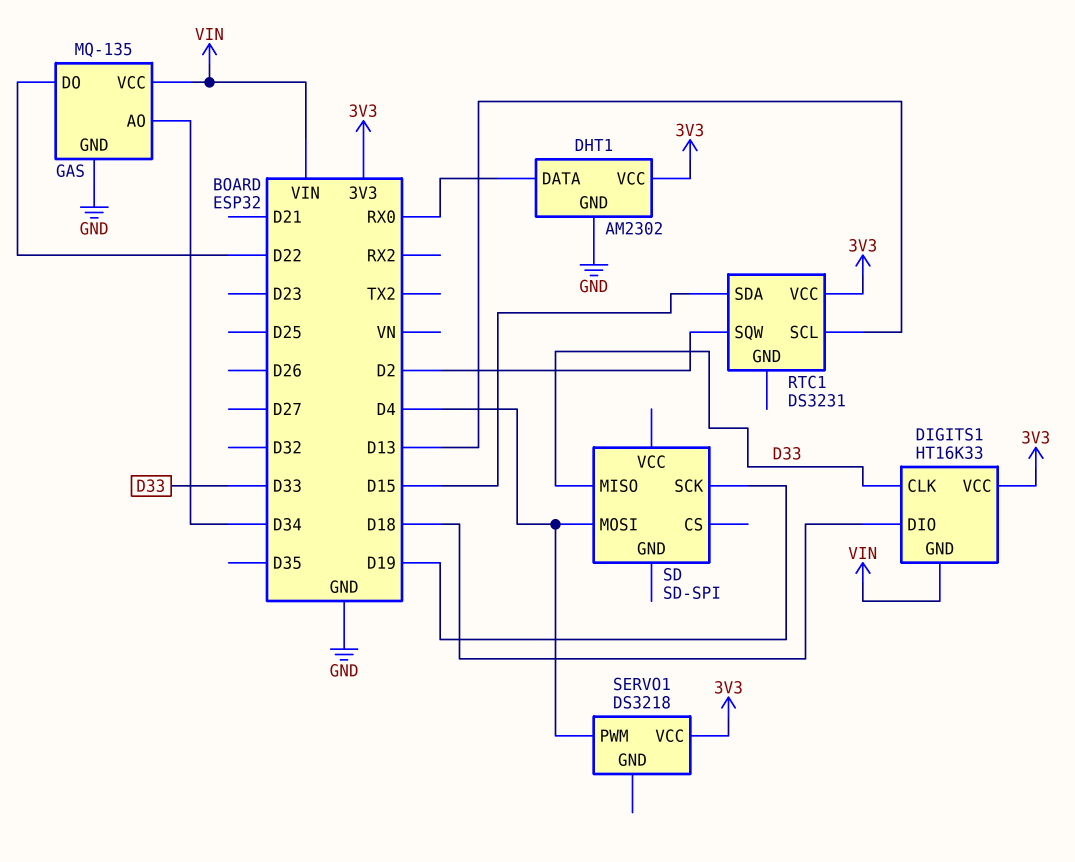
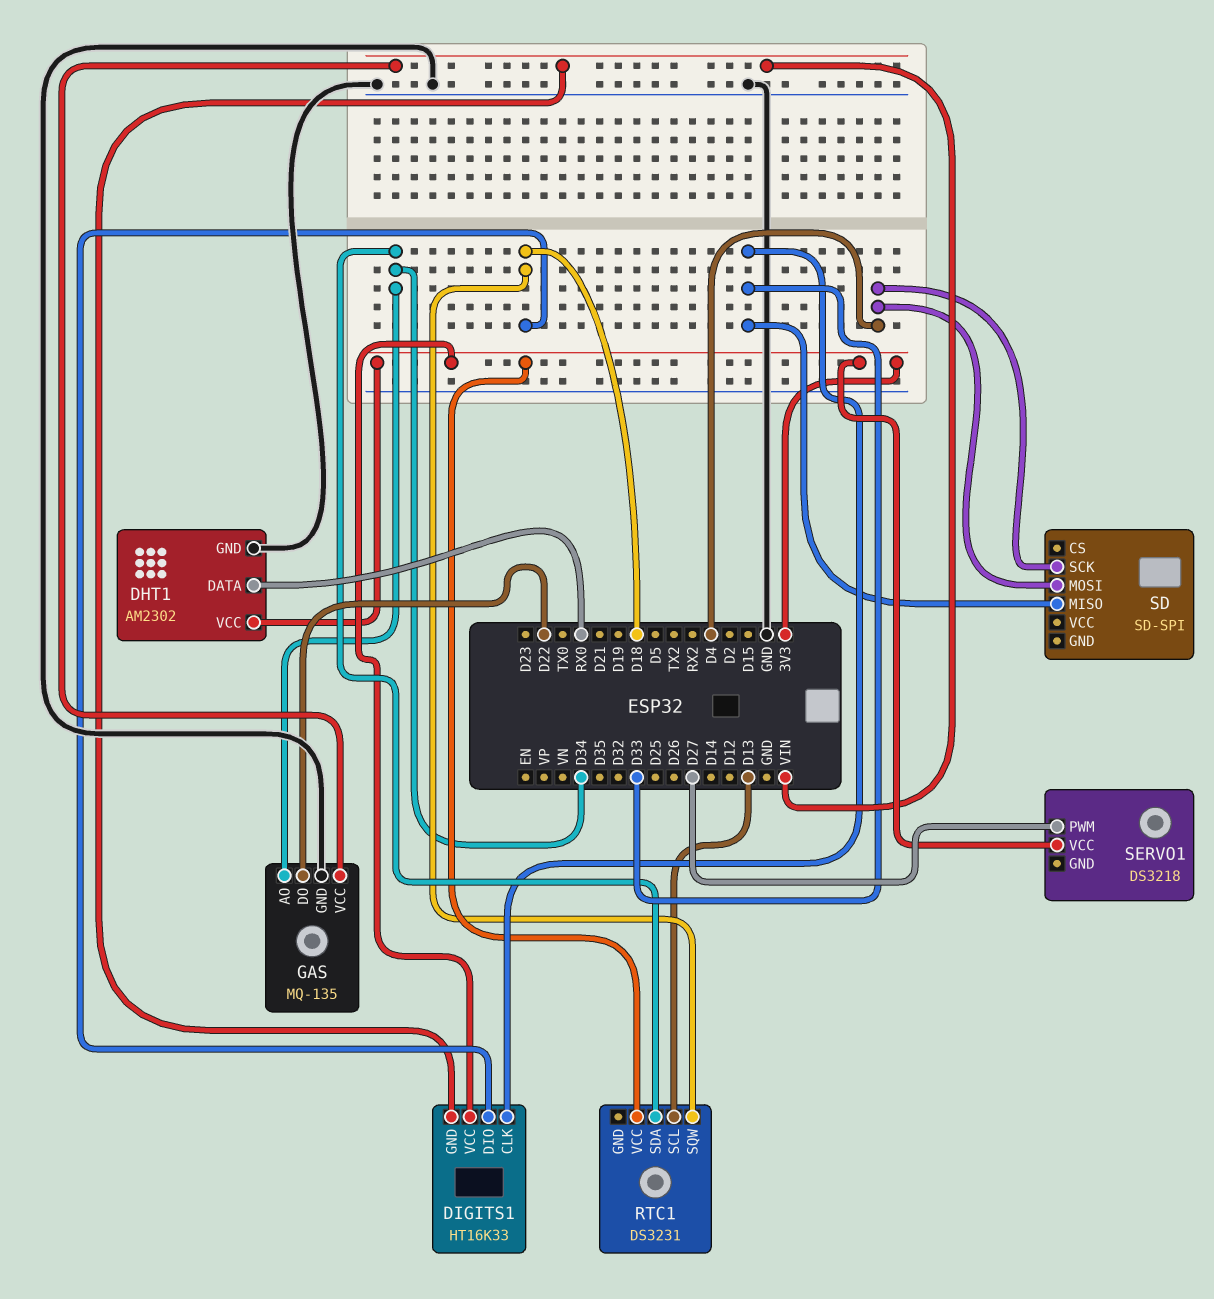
RTC1 pin SDA: D15 -> D34
RTC1 pin SQW: D2 -> D18
SD pin SCK: D19 -> D4
SERVO1 pin PWM: D4 -> D27

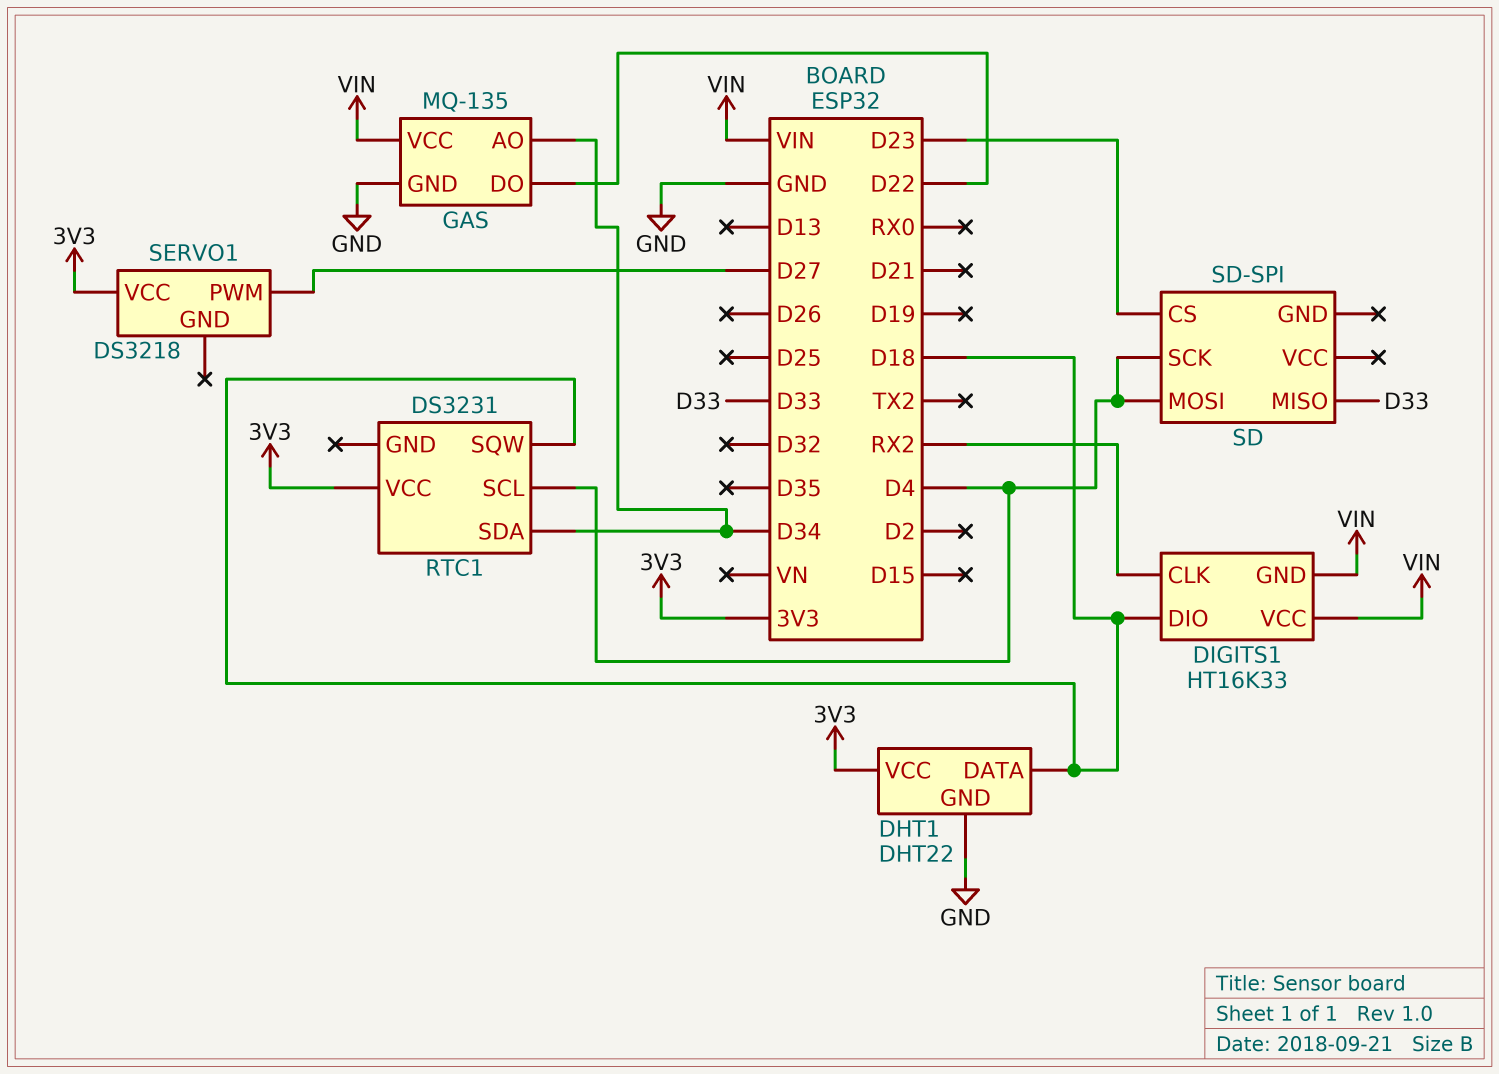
DHT1: AM2302 -> DHT22
DHT1 pin DATA: RX0 -> D18
DIGITS1 pin CLK: D33 -> RX2
DIGITS1 pin VCC: 3V3 -> VIN
RTC1 pin SCL: D13 -> D4
SD pin CS: none -> D23

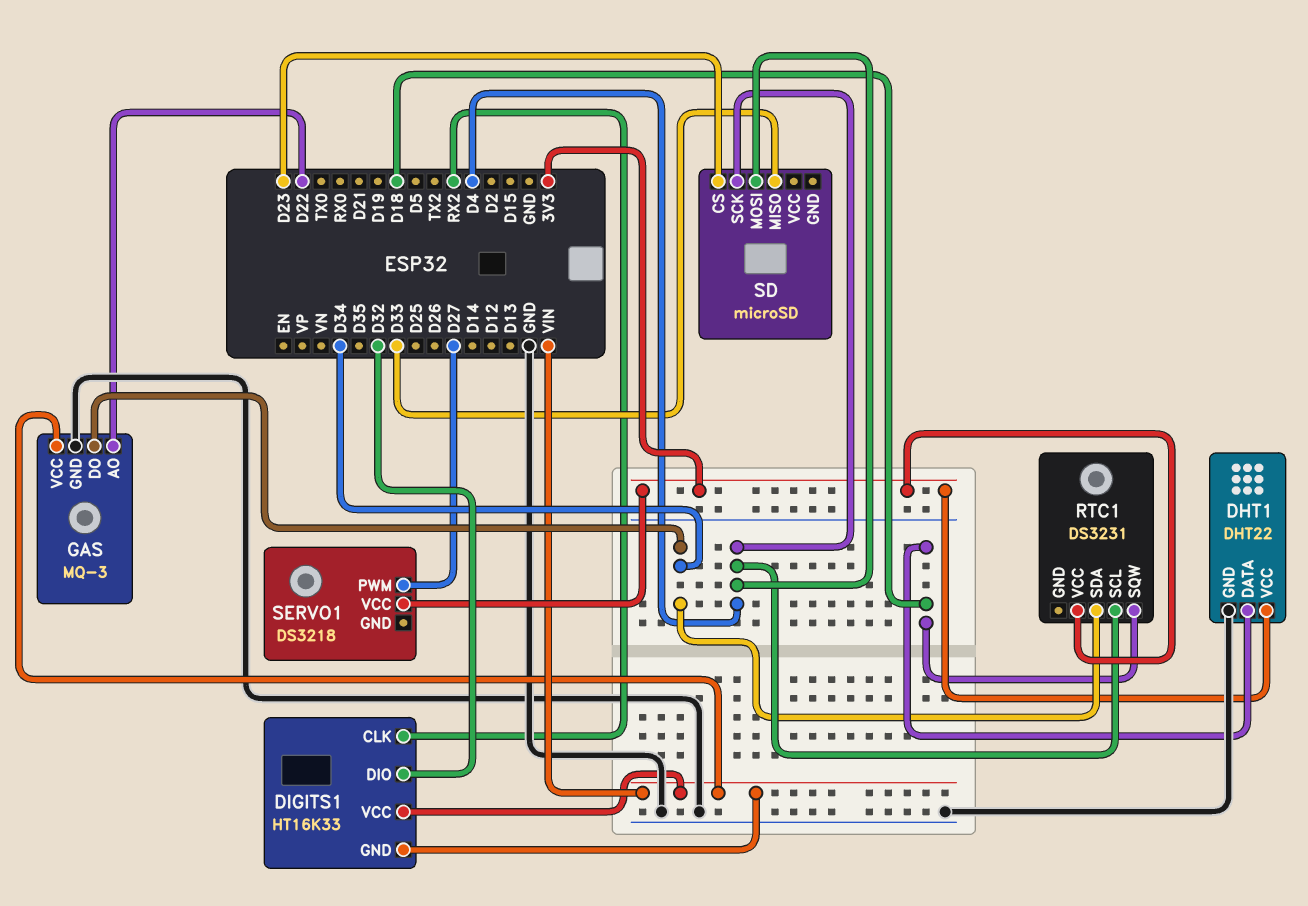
DIGITS1 pin DIO: D18 -> D32
GAS: MQ-135 -> MQ-3
GAS pin AO: D34 -> D22
GAS pin DO: D22 -> D34
SD: SD-SPI -> microSD

